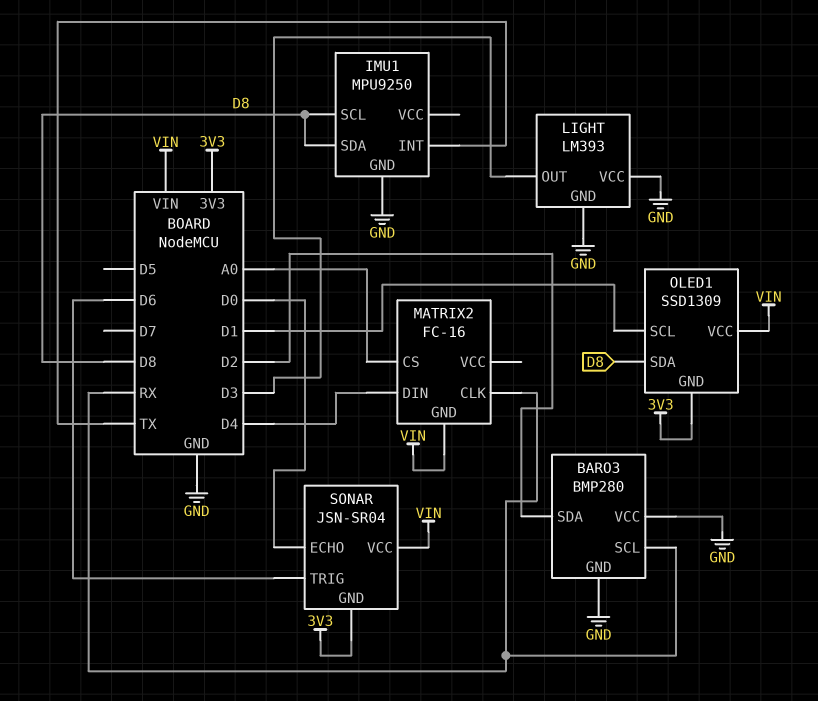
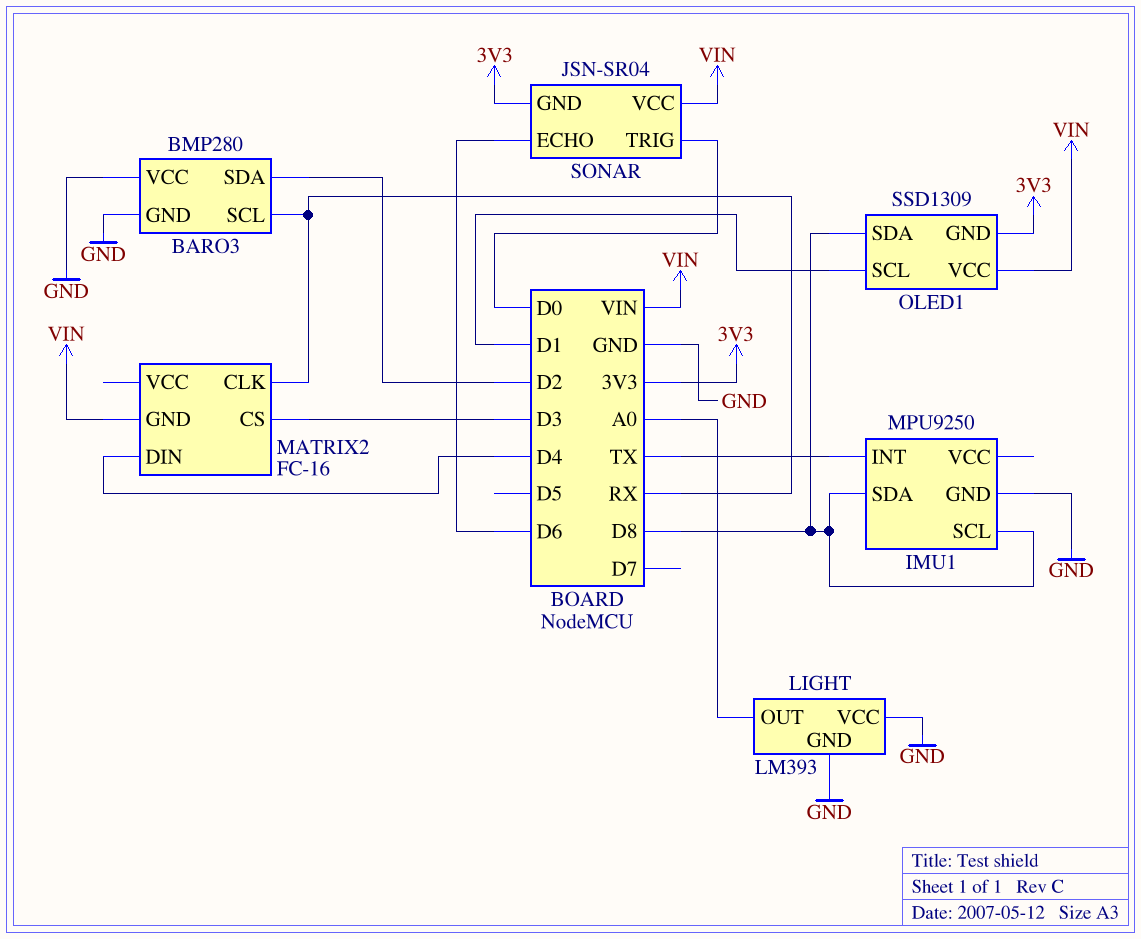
LIGHT pin OUT: D3 -> A0
MATRIX2 pin CS: A0 -> D3
SONAR pin ECHO: D0 -> D6
SONAR pin TRIG: D6 -> D0

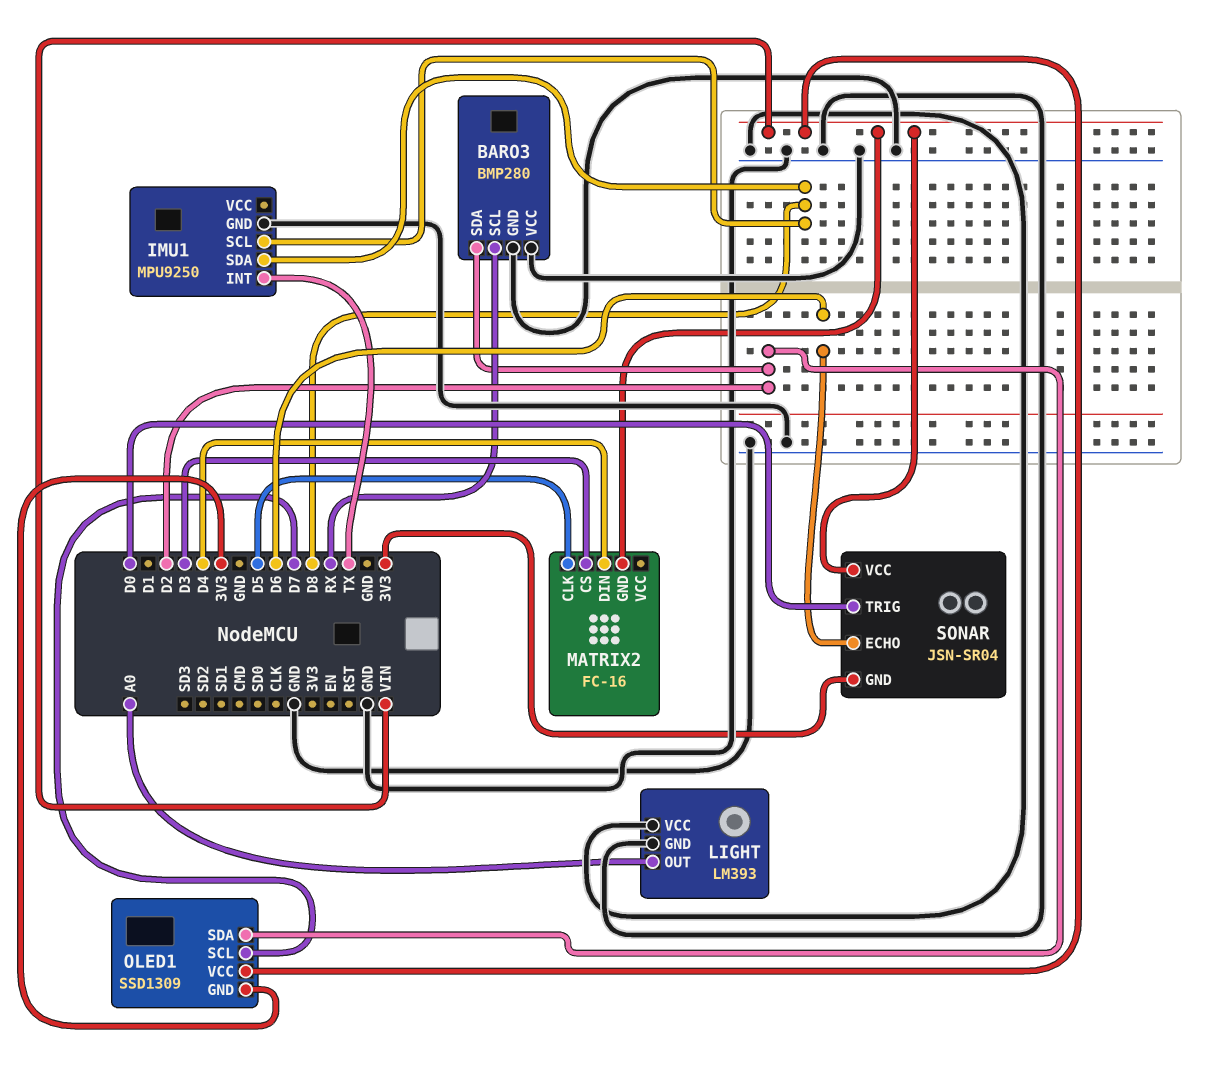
MATRIX2 pin CLK: RX -> D5
OLED1 pin SCL: D1 -> D7
OLED1 pin SDA: D8 -> D2

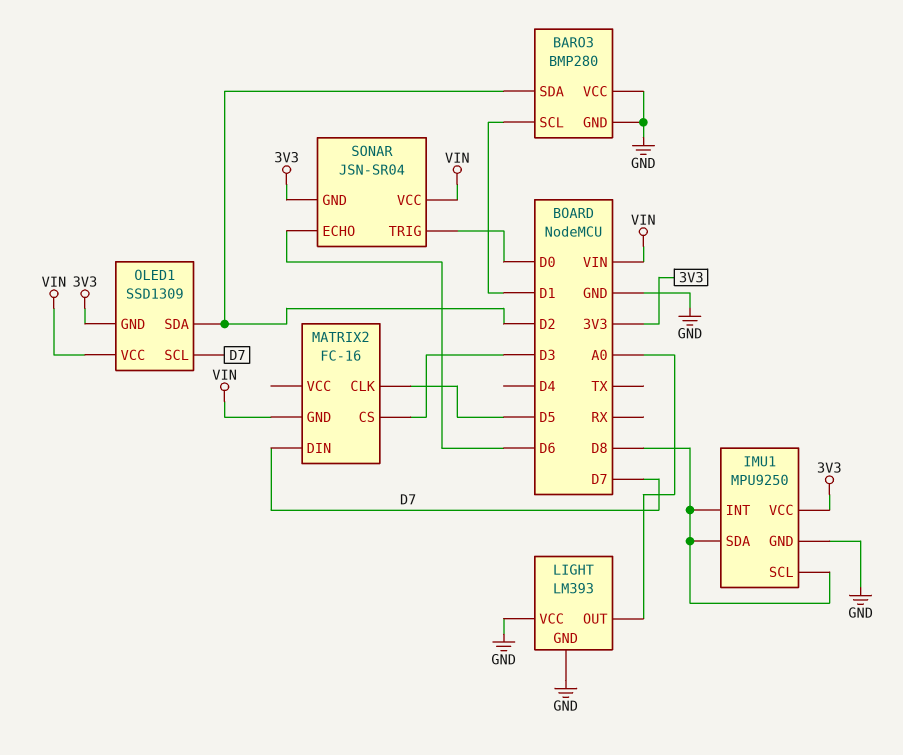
BARO3 pin SCL: RX -> D1
IMU1 pin INT: TX -> D8
IMU1 pin VCC: none -> 3V3
MATRIX2 pin DIN: D4 -> D7

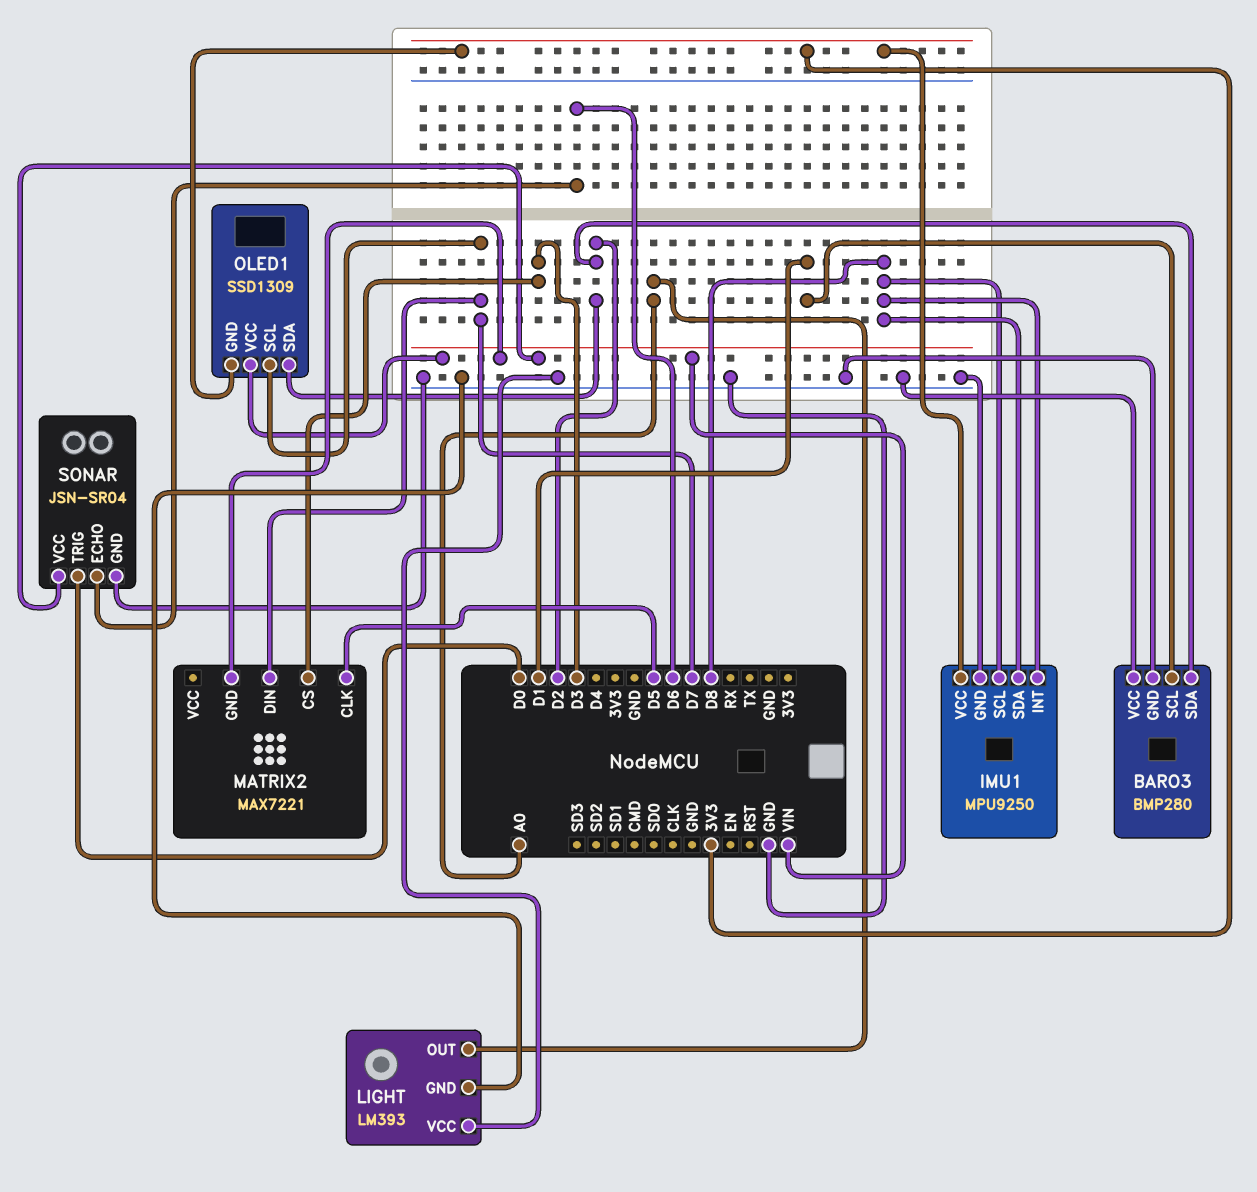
MATRIX2: FC-16 -> MAX7221
SONAR pin GND: 3V3 -> GND

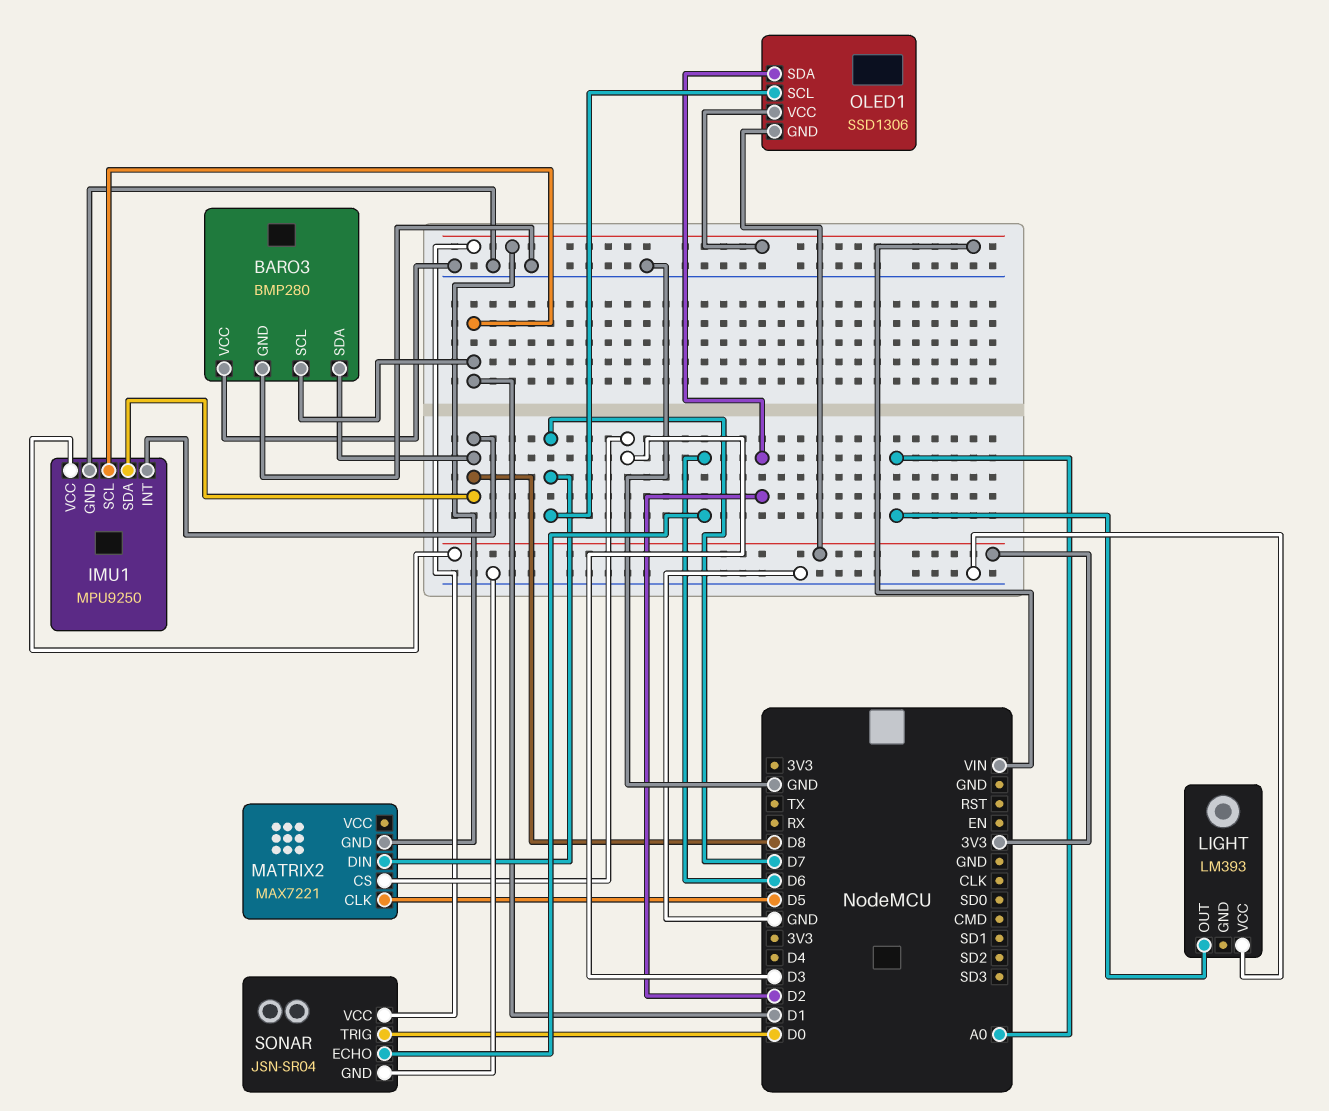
BARO3 pin SDA: D2 -> D8
IMU1 pin SCL: D8 -> D1
LIGHT pin GND: GND -> none
OLED1: SSD1309 -> SSD1306

